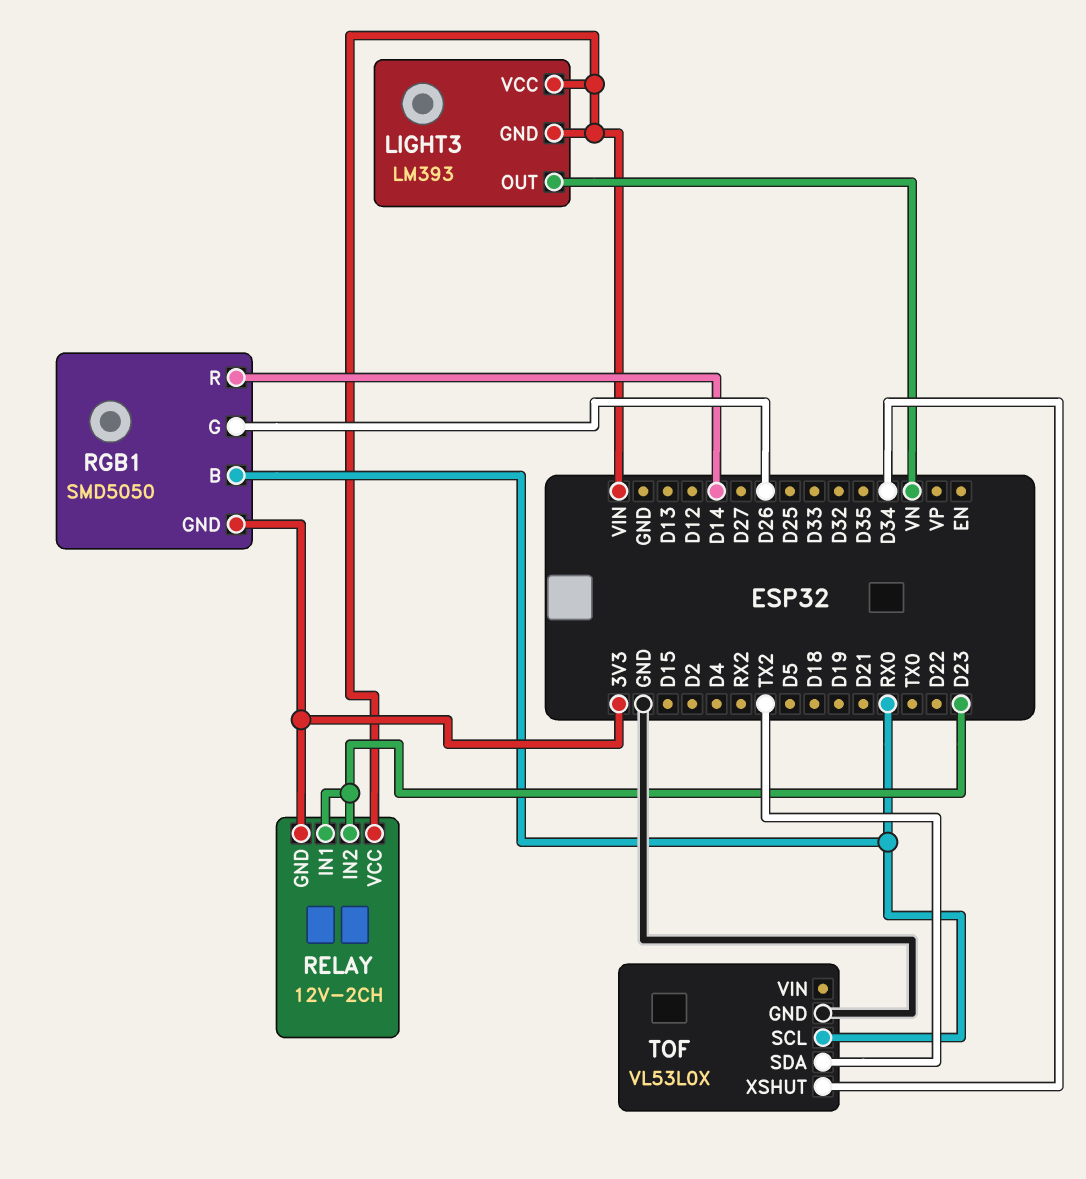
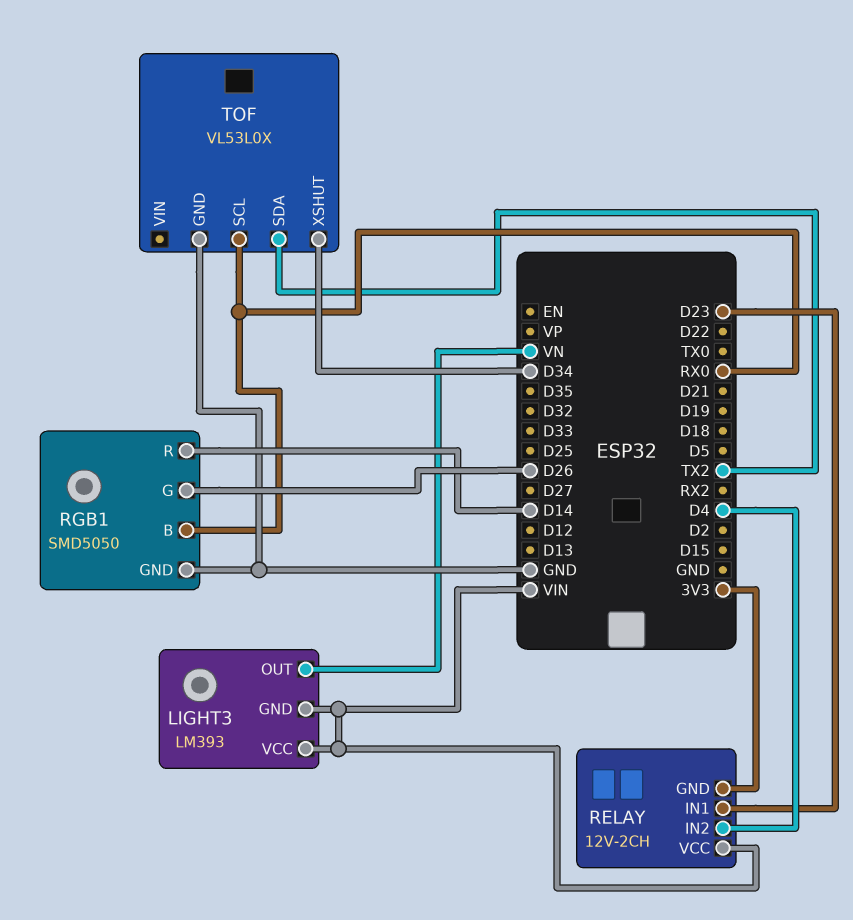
RELAY pin IN2: D23 -> D4
RGB1 pin GND: 3V3 -> GND

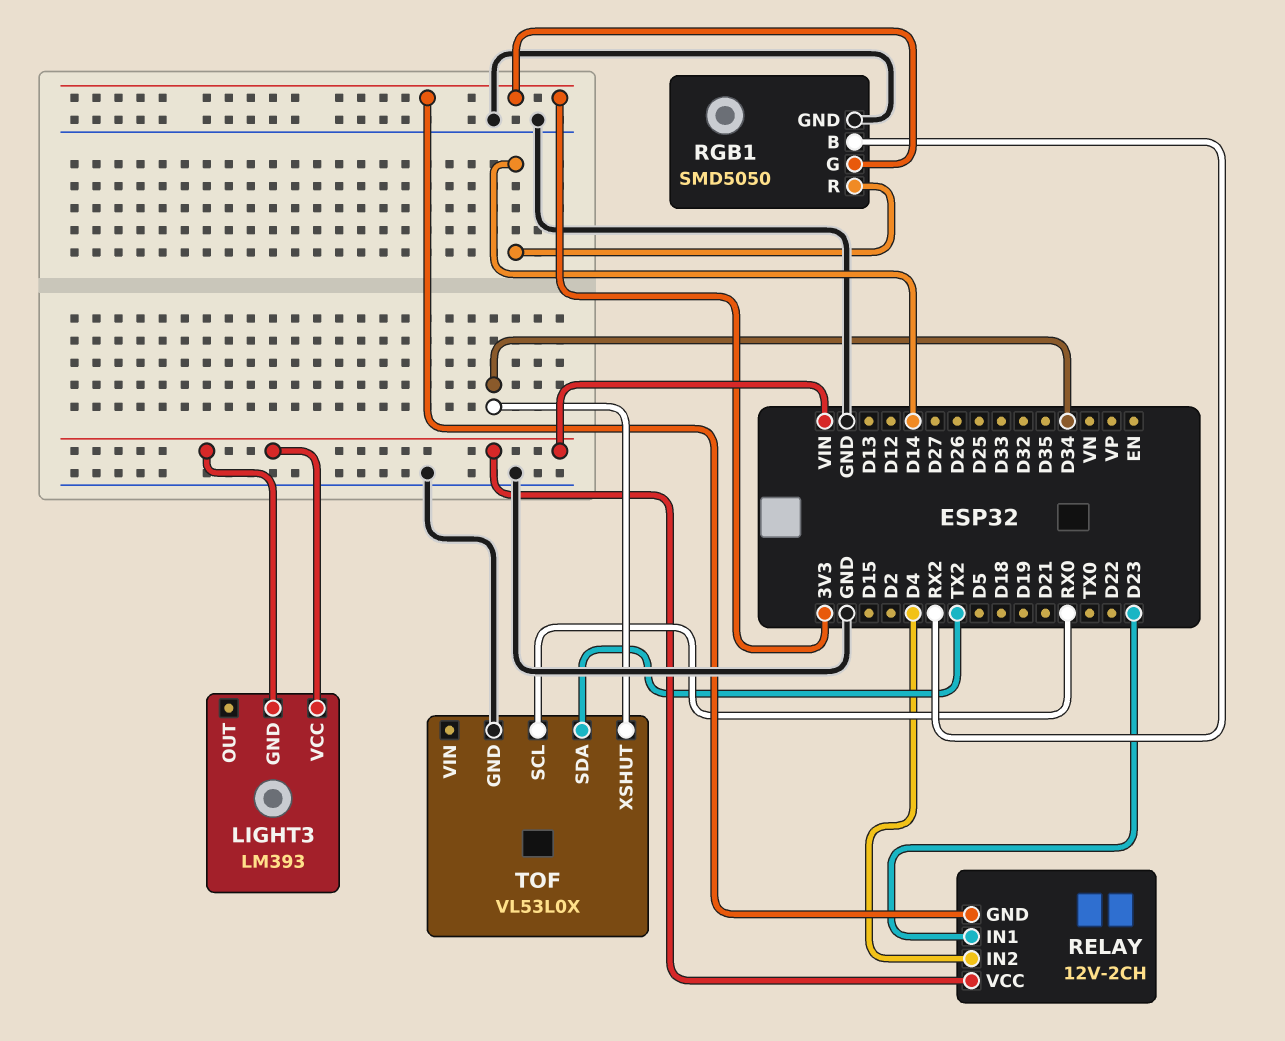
LIGHT3 pin OUT: VN -> none
RGB1 pin B: RX0 -> RX2
RGB1 pin G: D26 -> 3V3

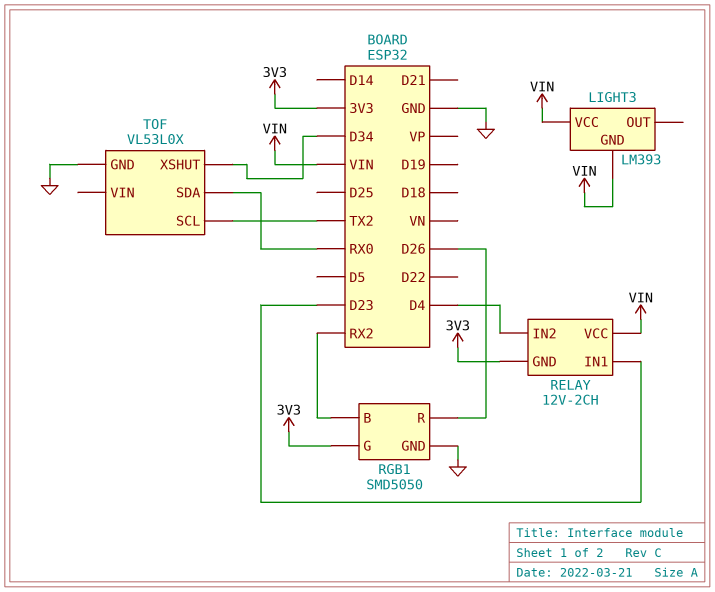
RGB1 pin R: D14 -> D26
TOF pin SCL: RX0 -> TX2
TOF pin SDA: TX2 -> RX0

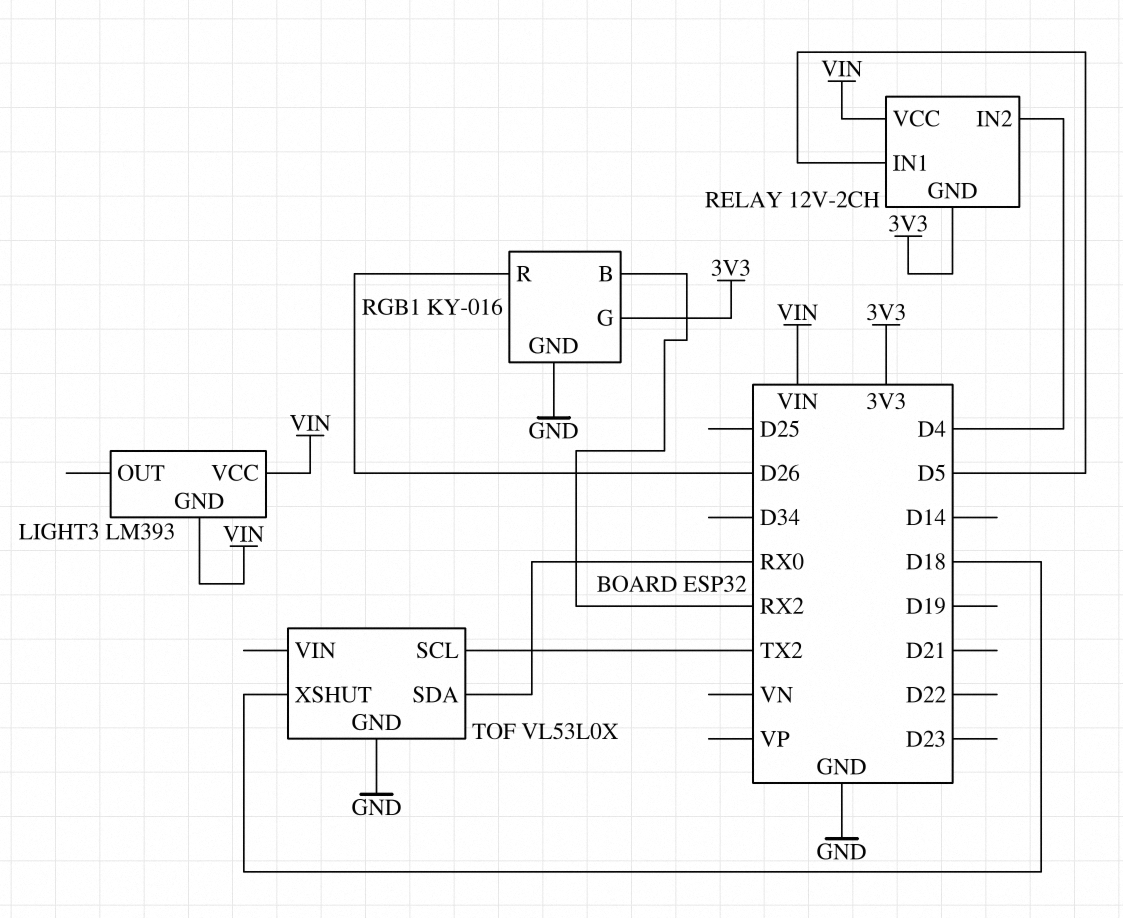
RELAY pin IN1: D23 -> D5
RGB1: SMD5050 -> KY-016
TOF pin XSHUT: D34 -> D18

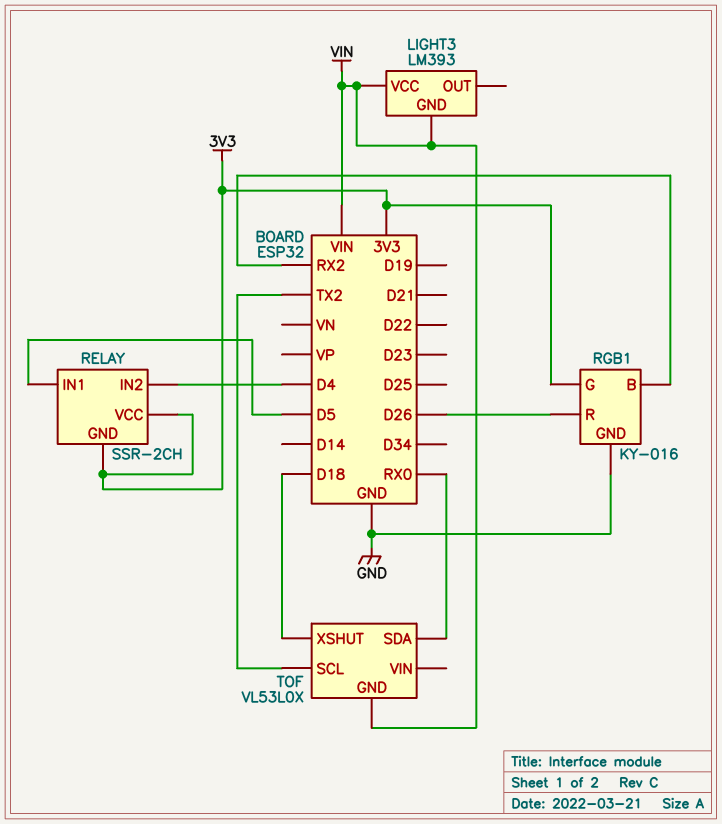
RELAY: 12V-2CH -> SSR-2CH
RELAY pin VCC: VIN -> 3V3
TOF pin GND: GND -> VIN

